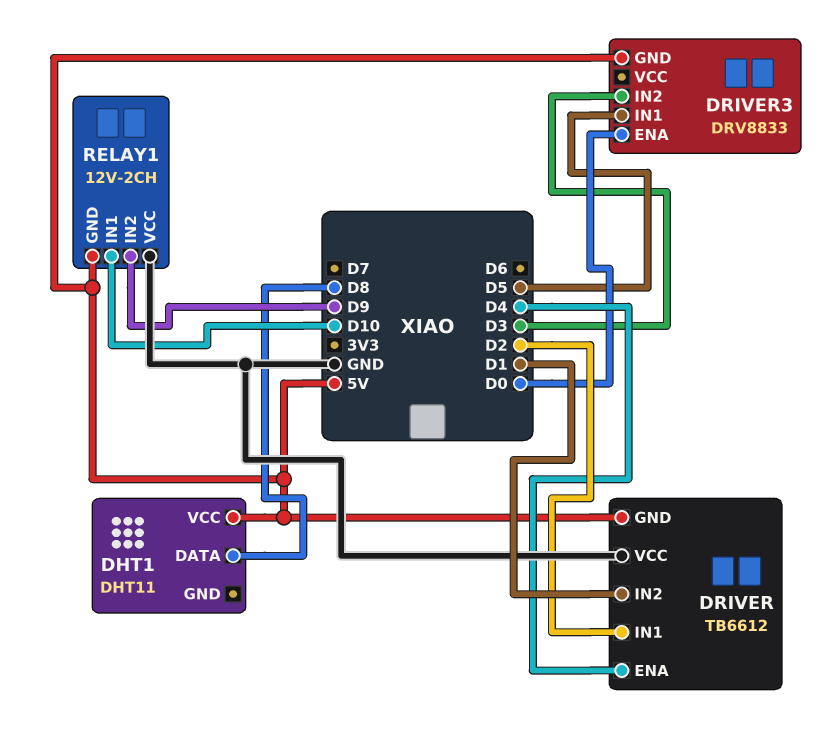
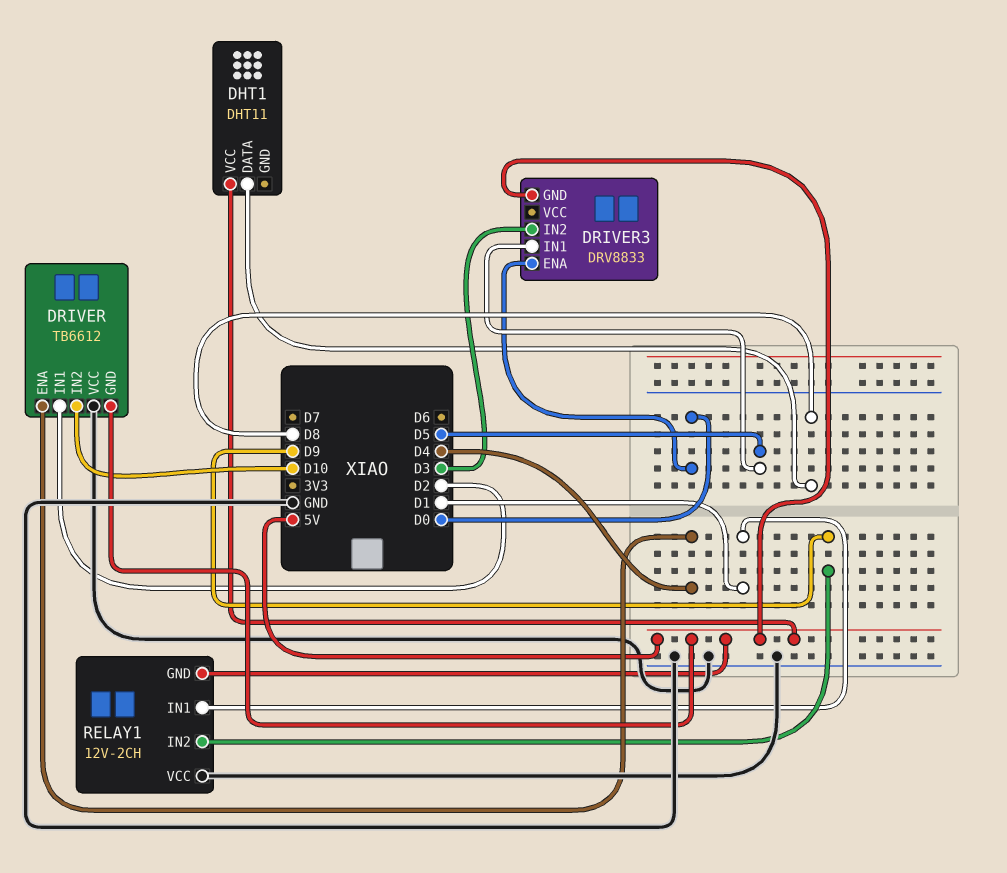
DRIVER pin IN2: D1 -> D10
RELAY1 pin IN1: D10 -> D1

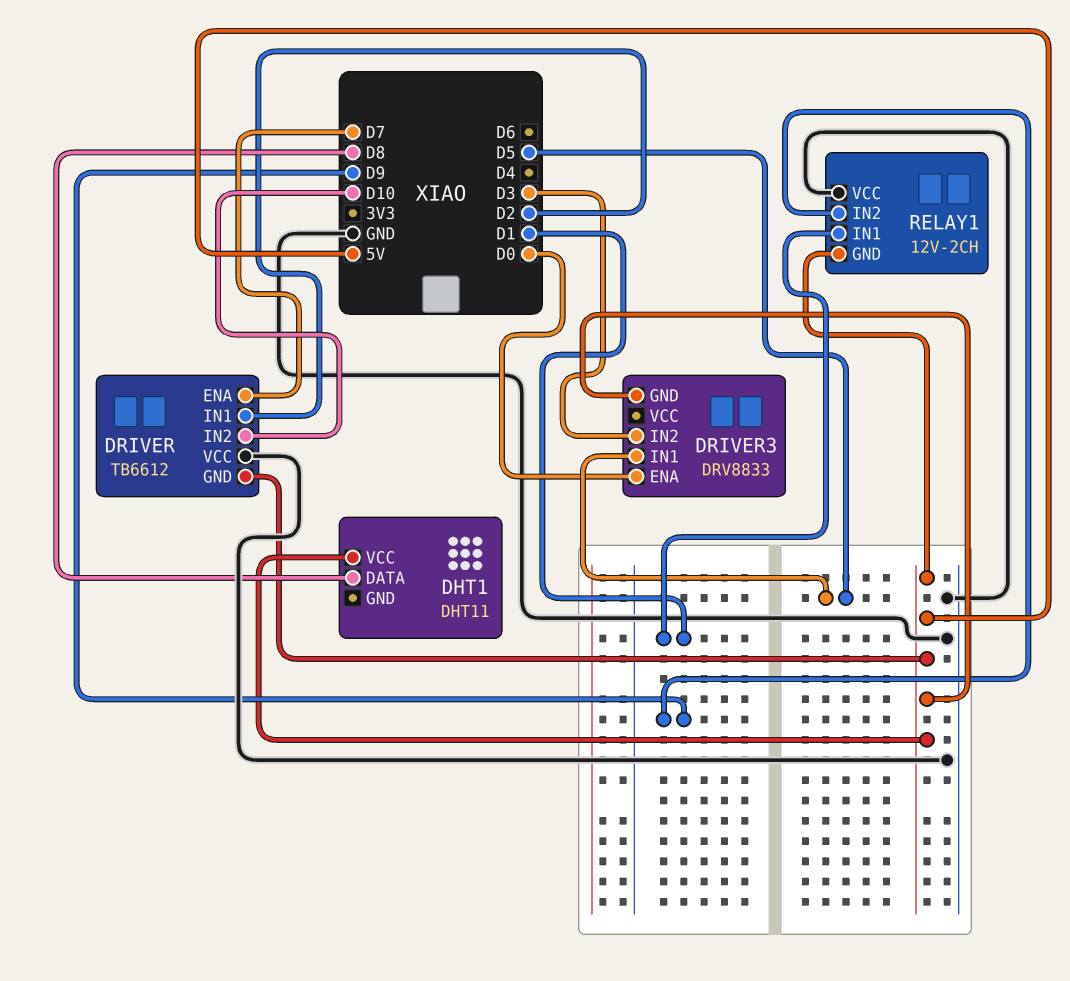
DRIVER pin ENA: D4 -> D7

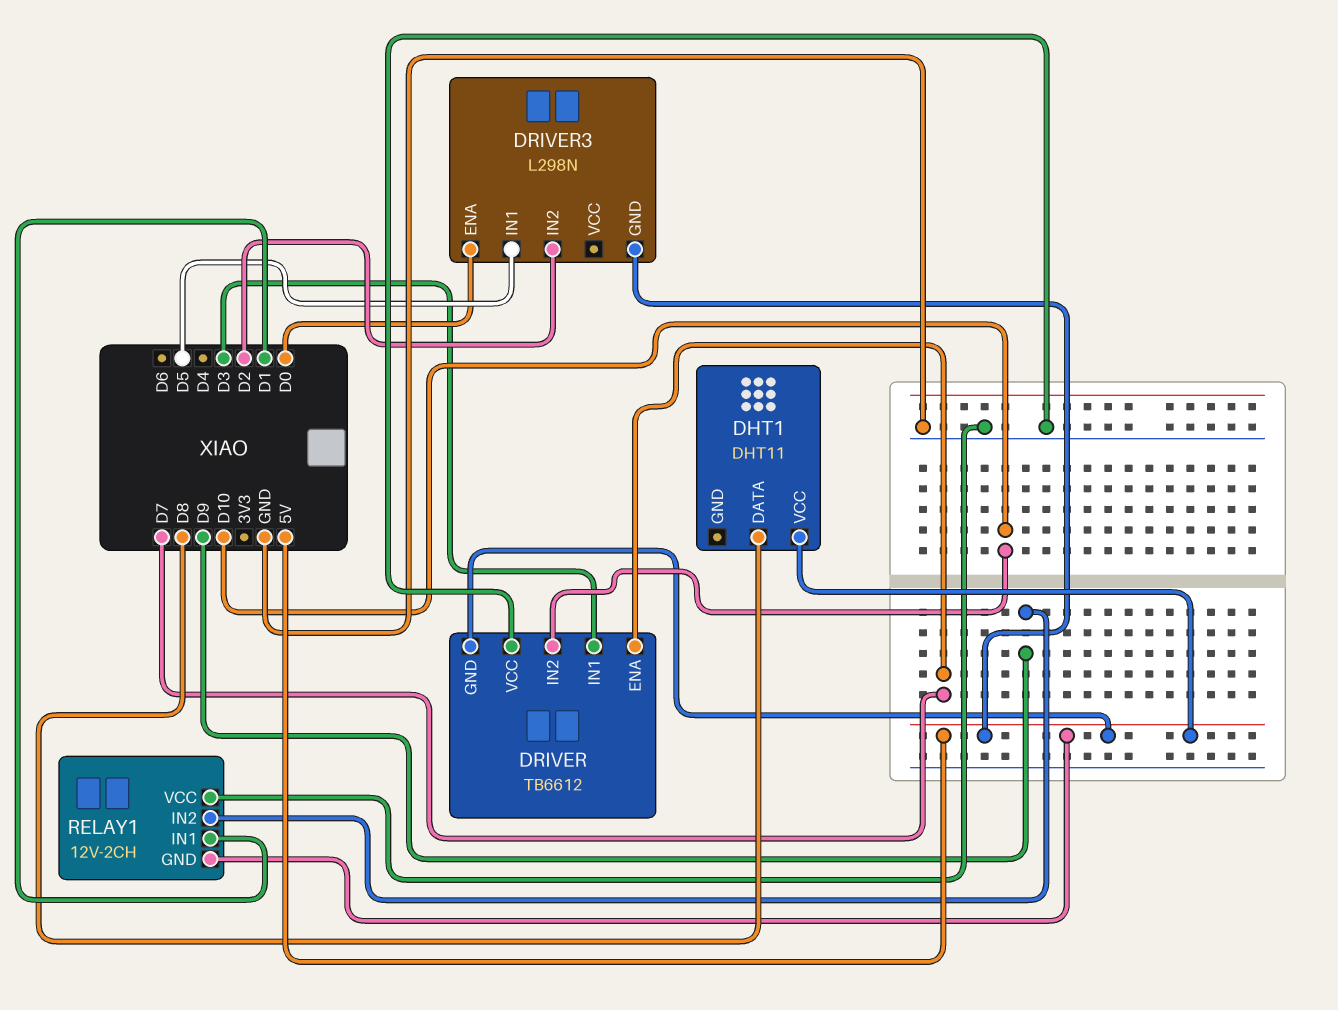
DRIVER pin IN1: D2 -> D3
DRIVER3: DRV8833 -> L298N
DRIVER3 pin IN2: D3 -> D2

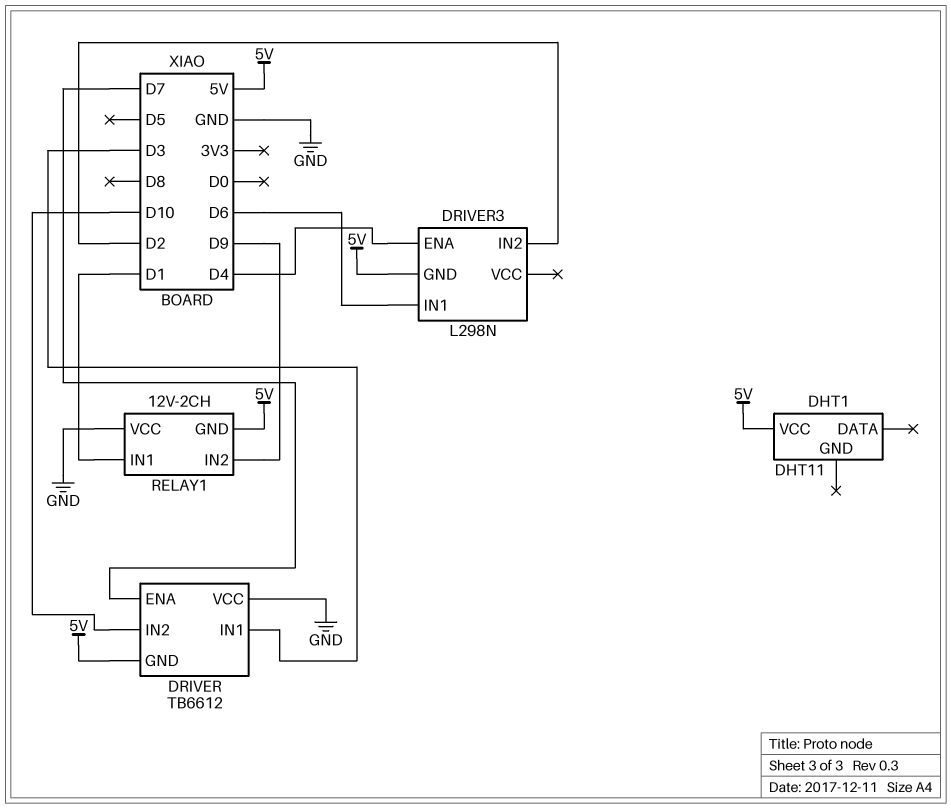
DHT1 pin DATA: D8 -> none
DRIVER3 pin ENA: D0 -> D4
DRIVER3 pin IN1: D5 -> D6

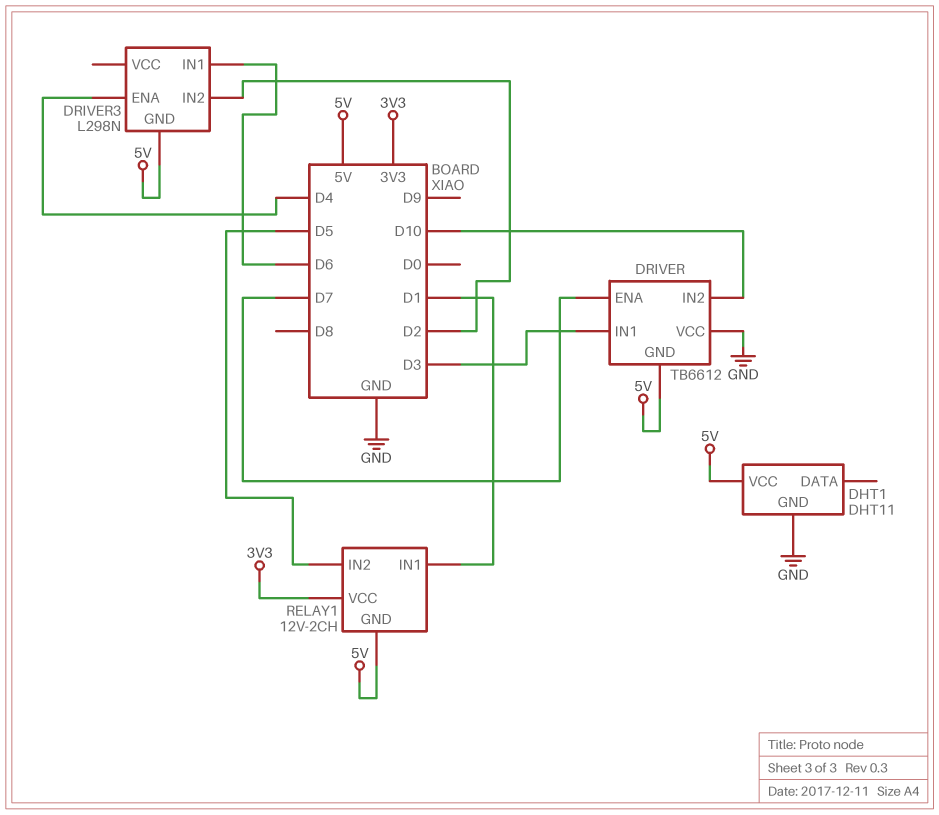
DHT1 pin GND: none -> GND
RELAY1 pin IN2: D9 -> D5
RELAY1 pin VCC: GND -> 3V3

